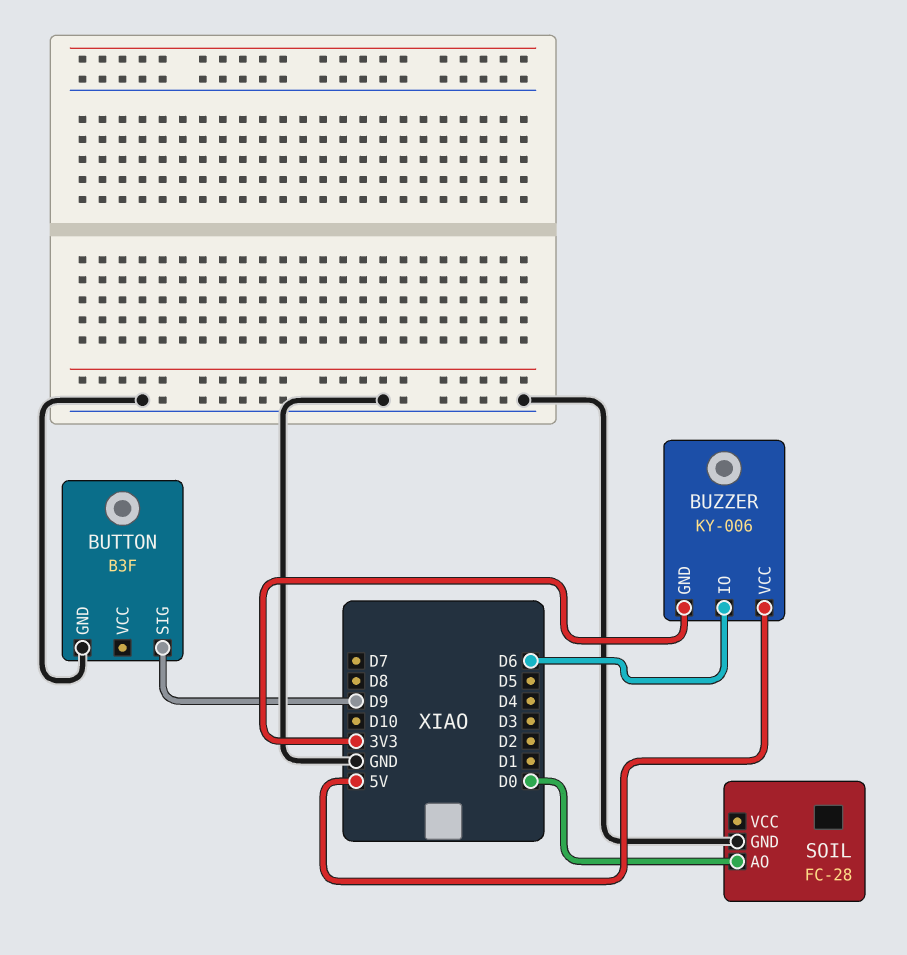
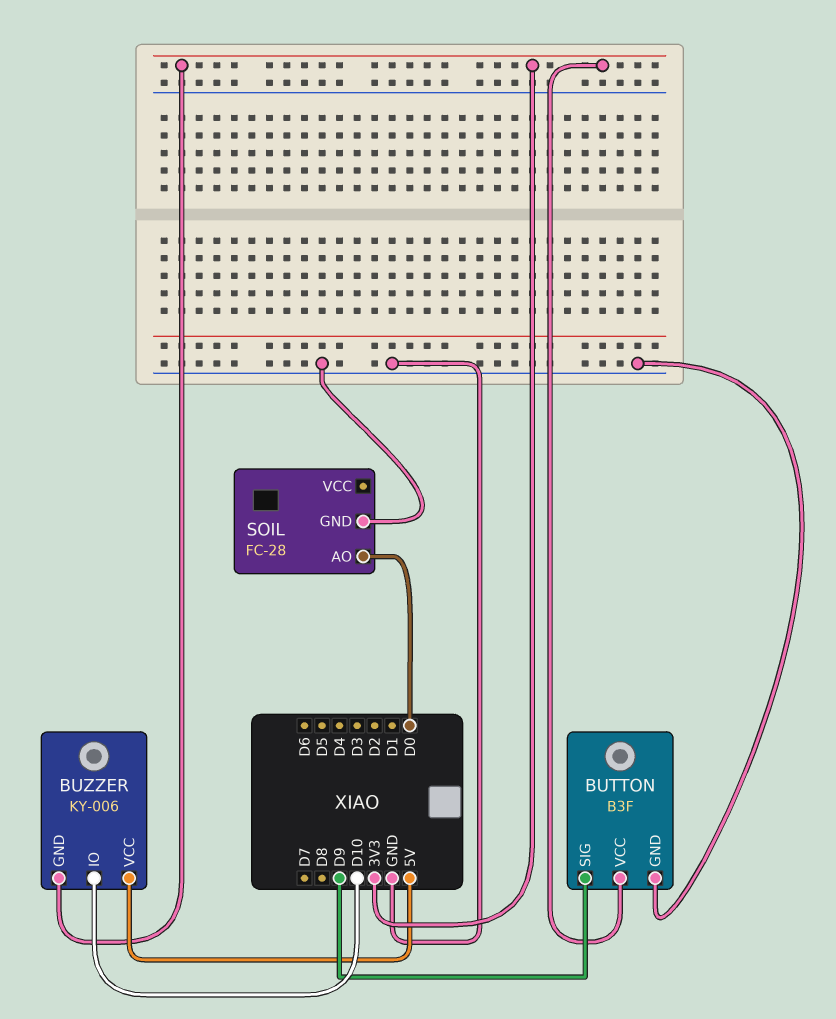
BUTTON pin VCC: none -> 3V3
BUZZER pin IO: D6 -> D10

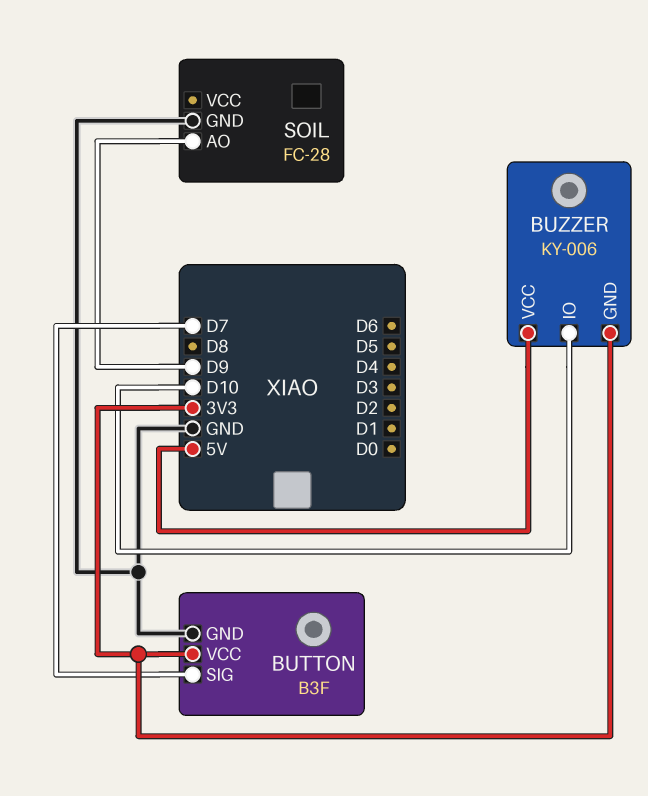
BUTTON pin SIG: D9 -> D7
SOIL pin AO: D0 -> D9

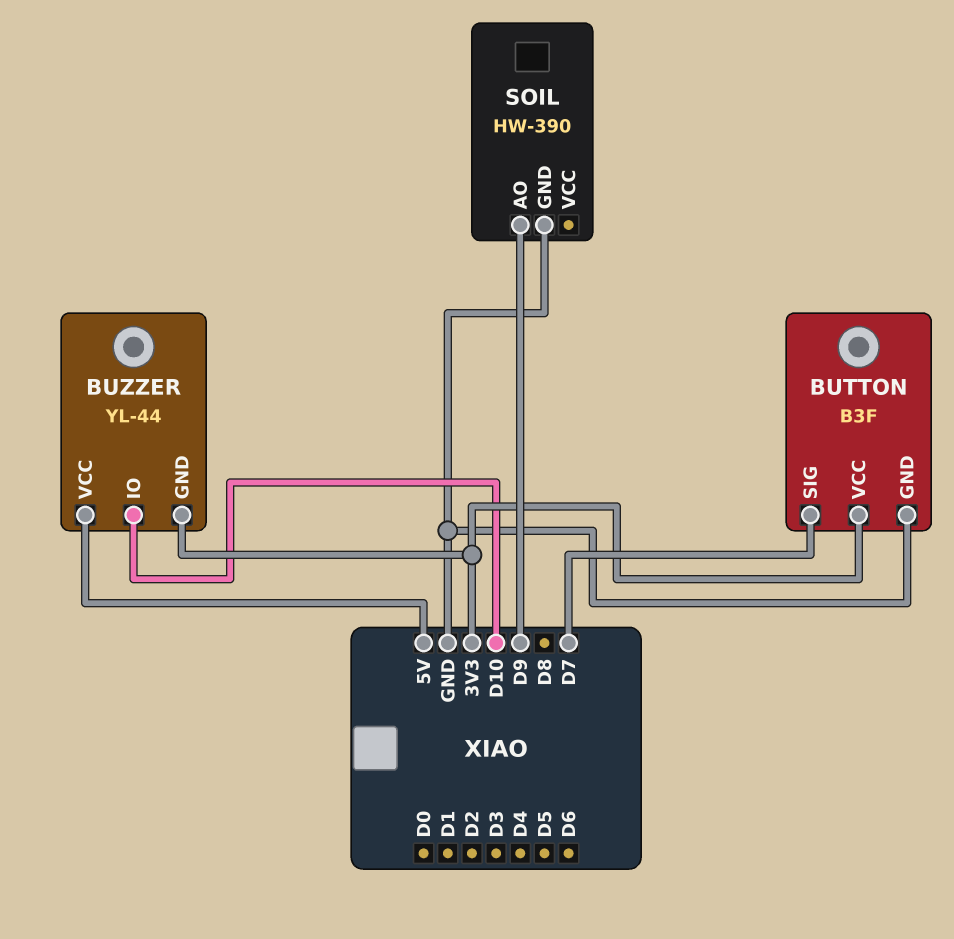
BUZZER: KY-006 -> YL-44
SOIL: FC-28 -> HW-390

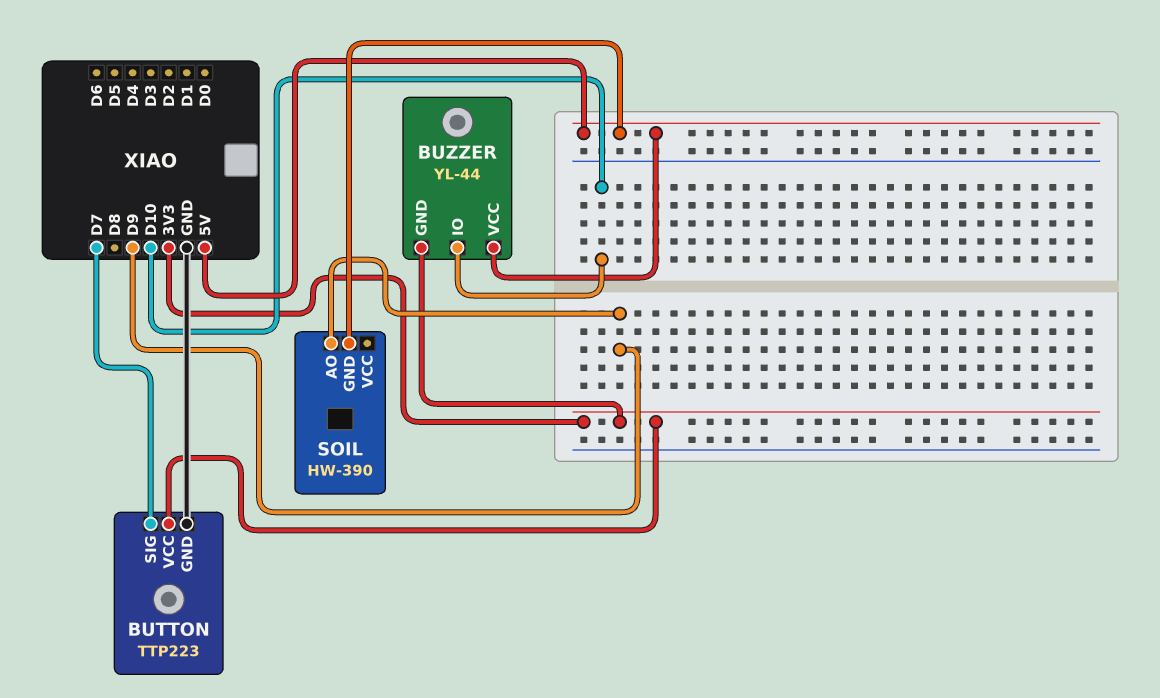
BUTTON: B3F -> TTP223
SOIL pin GND: GND -> 5V

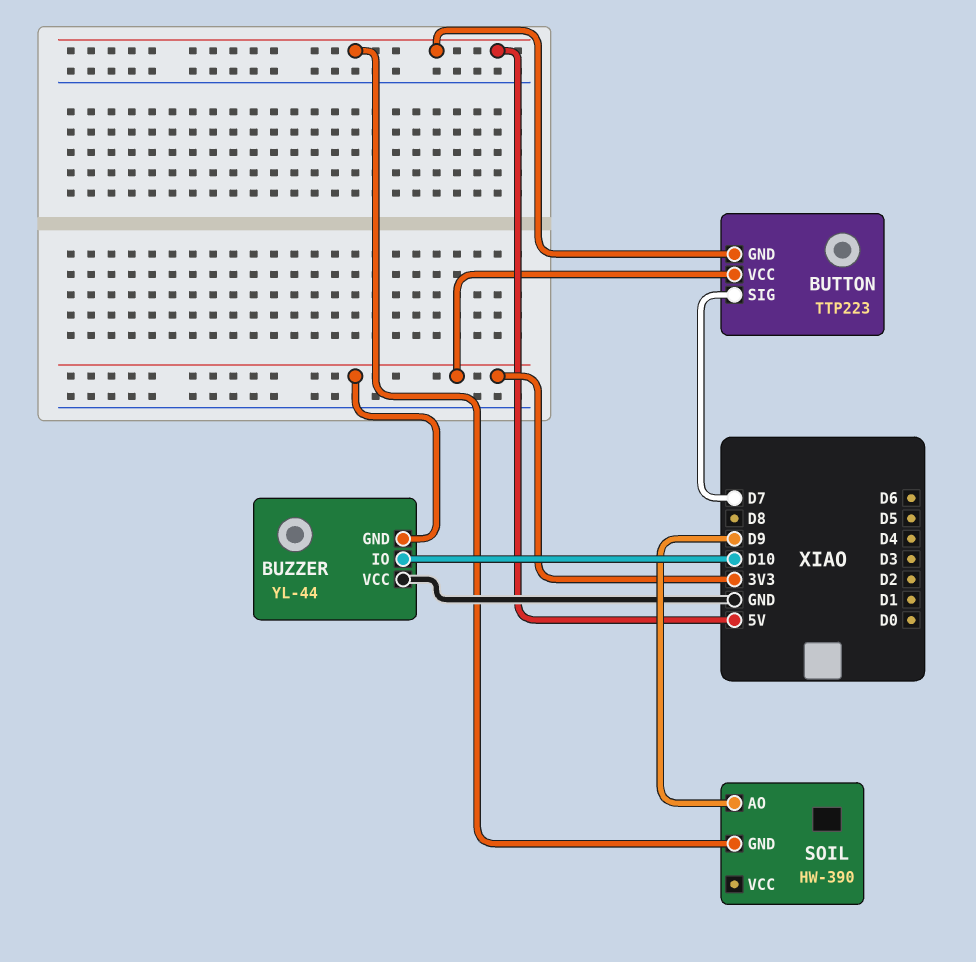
BUTTON pin GND: GND -> 5V
BUZZER pin VCC: 5V -> GND

